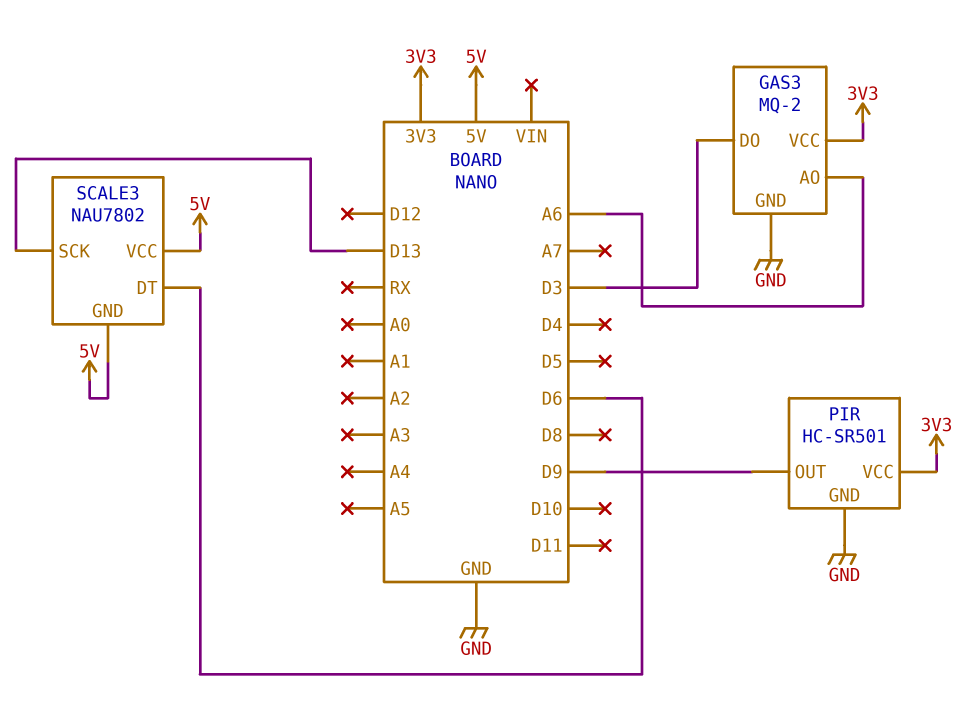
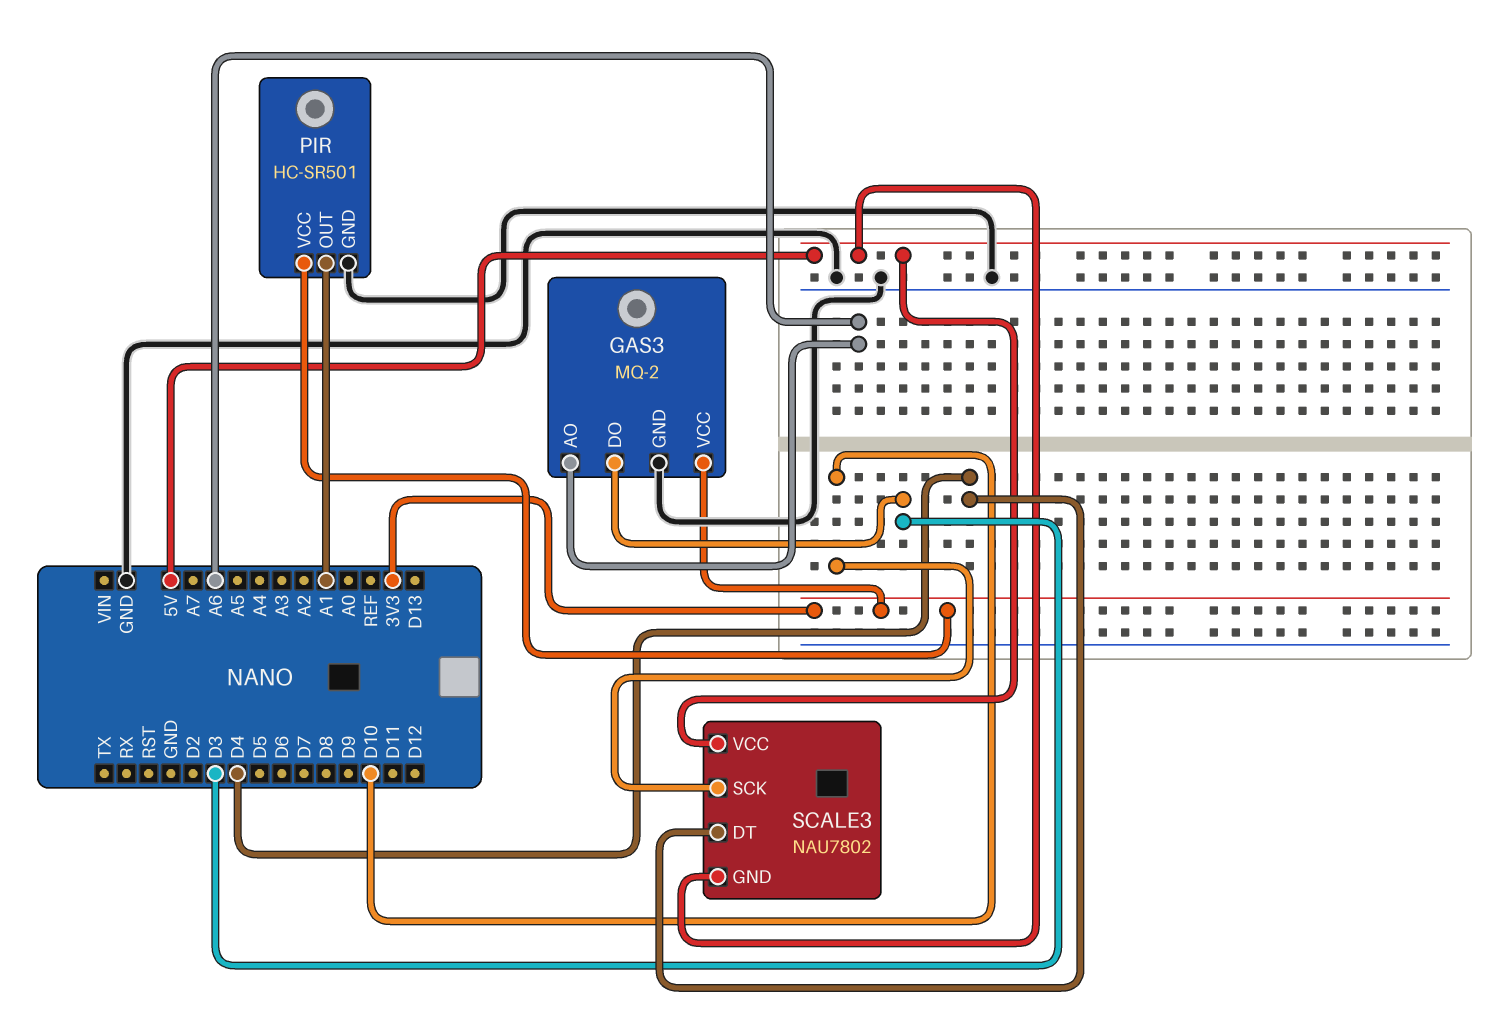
PIR pin OUT: D9 -> A1
SCALE3 pin DT: D6 -> D4
SCALE3 pin SCK: D13 -> D10

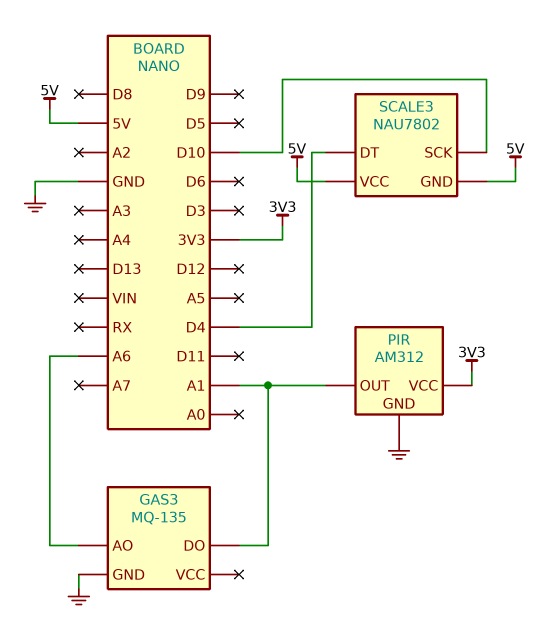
GAS3: MQ-2 -> MQ-135
GAS3 pin DO: D3 -> A1
GAS3 pin VCC: 3V3 -> none
PIR: HC-SR501 -> AM312

